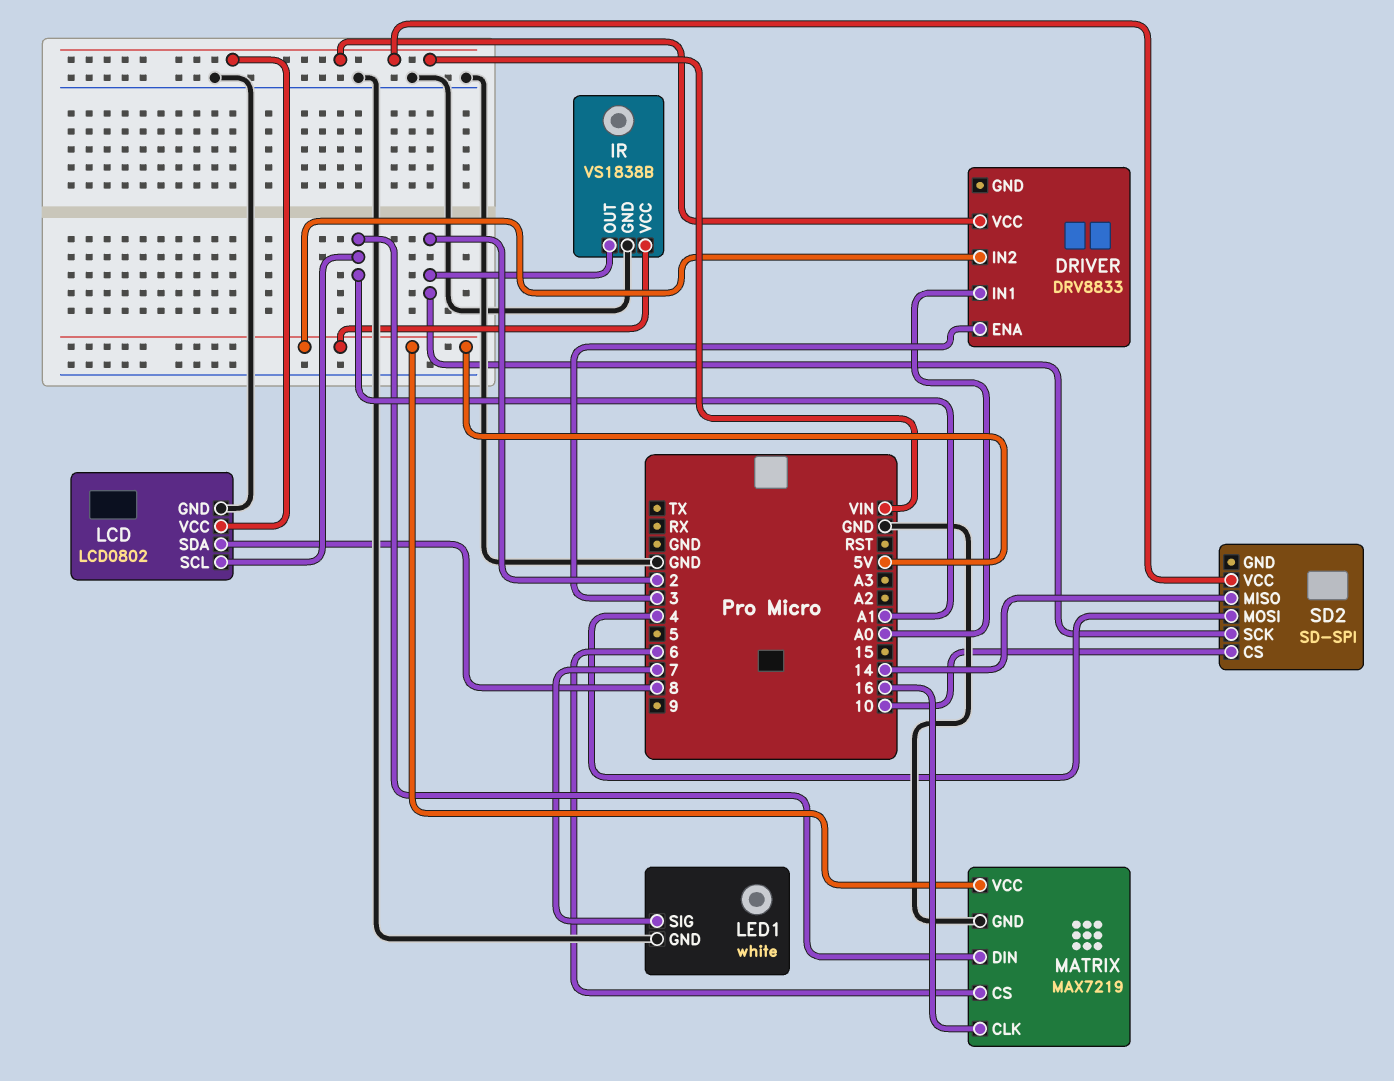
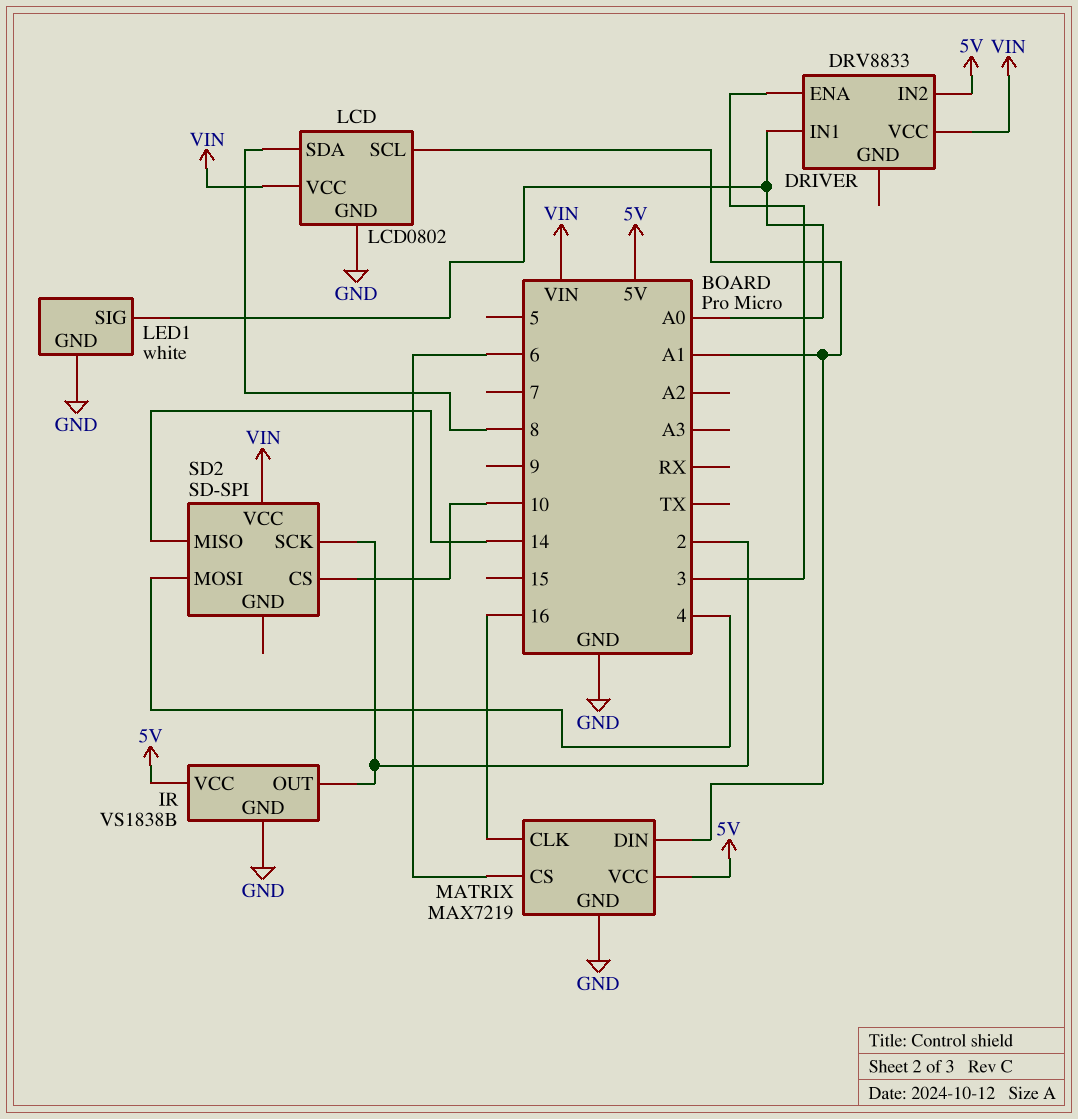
LED1 pin SIG: 7 -> A0

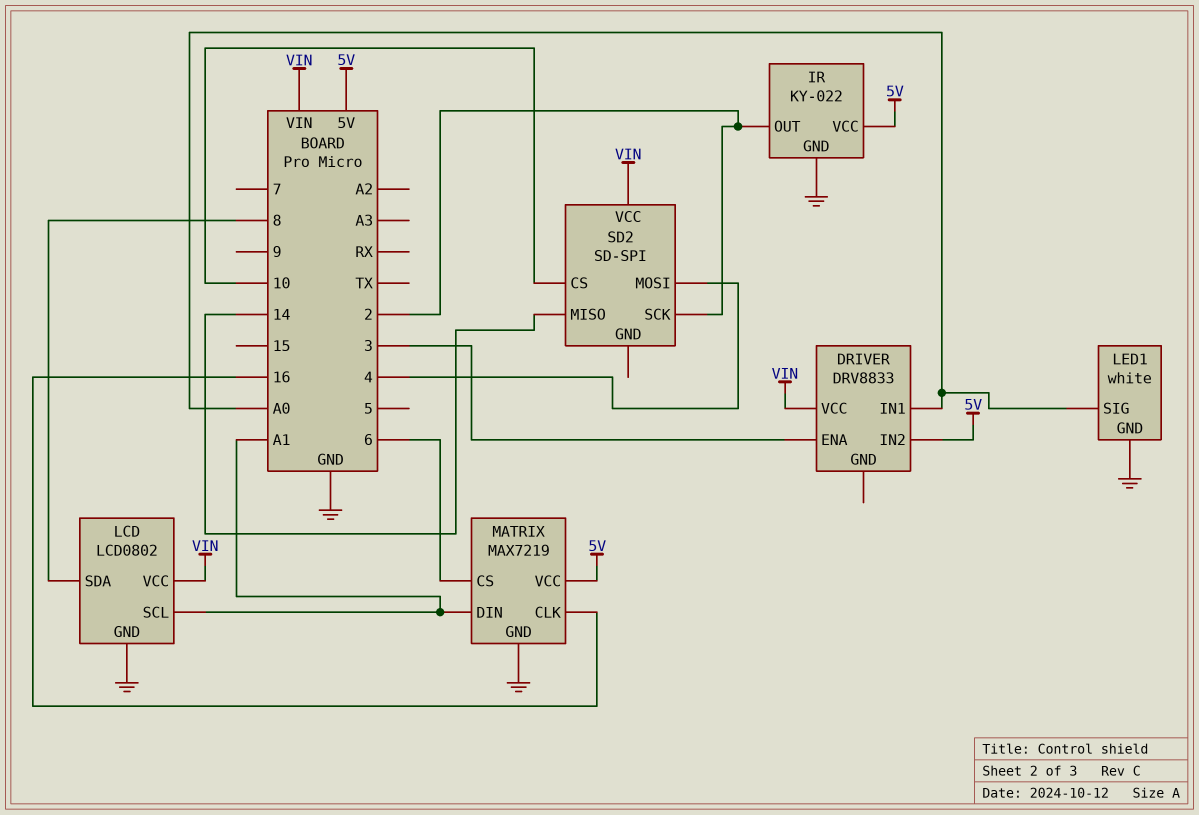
IR: VS1838B -> KY-022

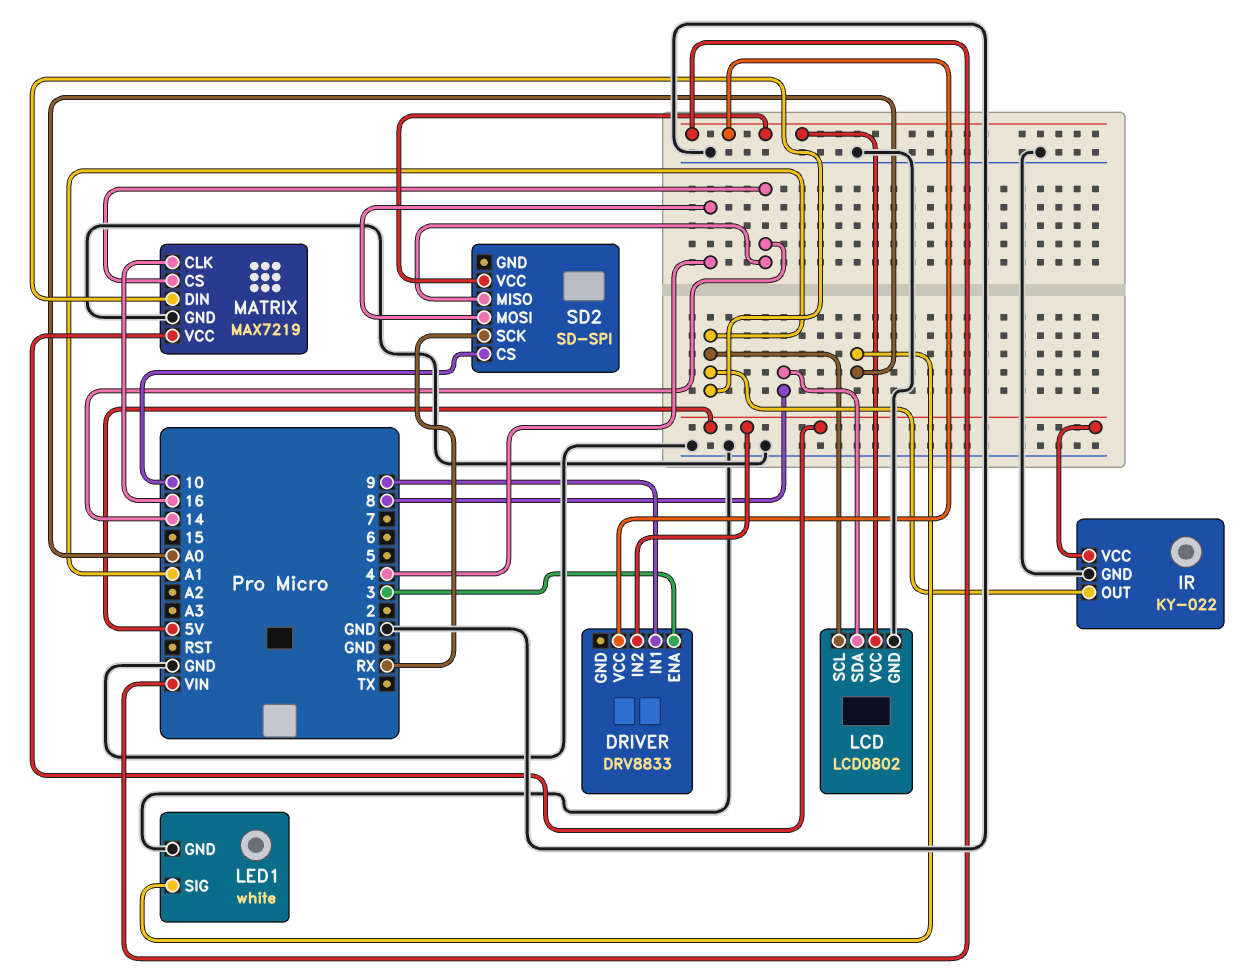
DRIVER pin IN1: A0 -> 9
IR pin OUT: 2 -> A1
MATRIX pin CS: 6 -> 14
SD2 pin SCK: 2 -> RX

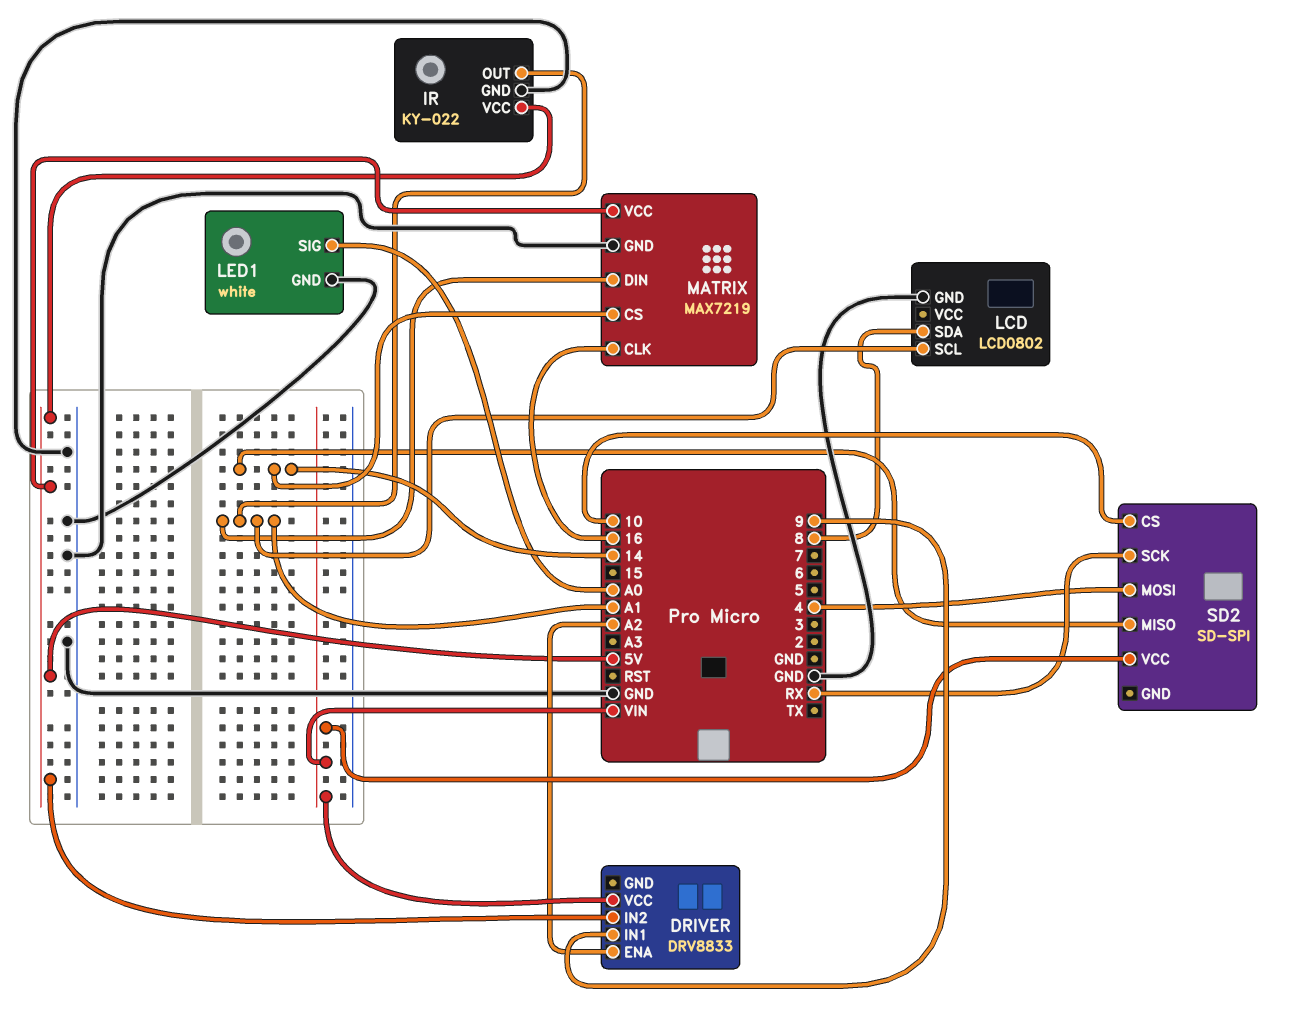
DRIVER pin ENA: 3 -> A2
LCD pin VCC: VIN -> none

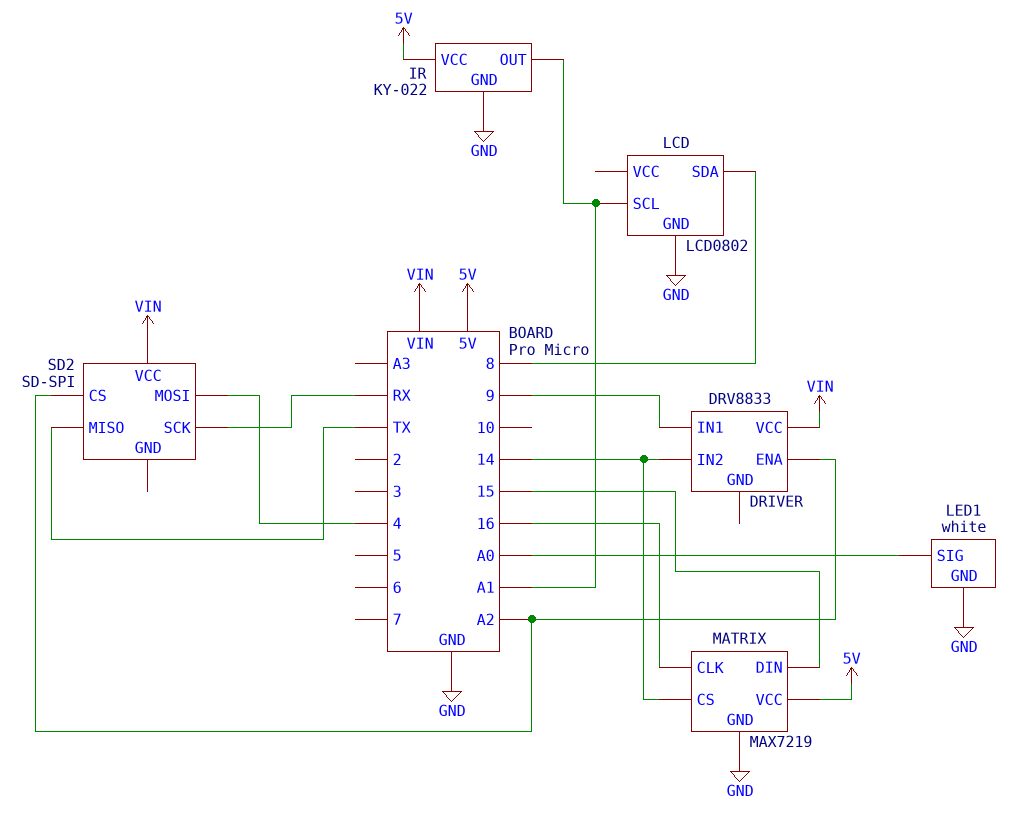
DRIVER pin IN2: 5V -> 14
MATRIX pin DIN: A1 -> 15
SD2 pin CS: 10 -> A2
SD2 pin MISO: 14 -> TX

